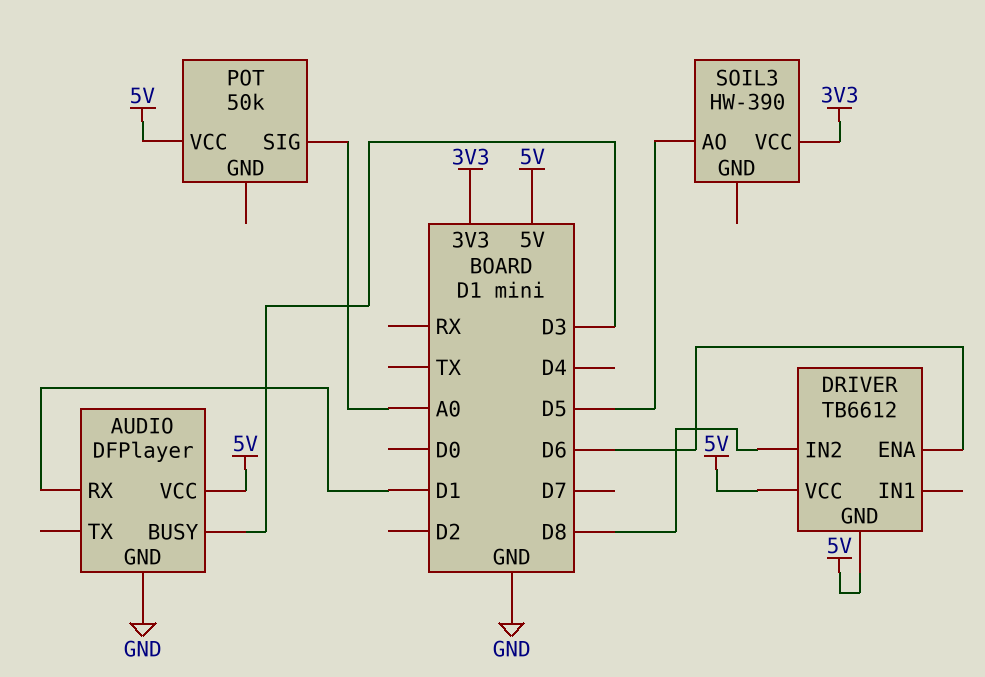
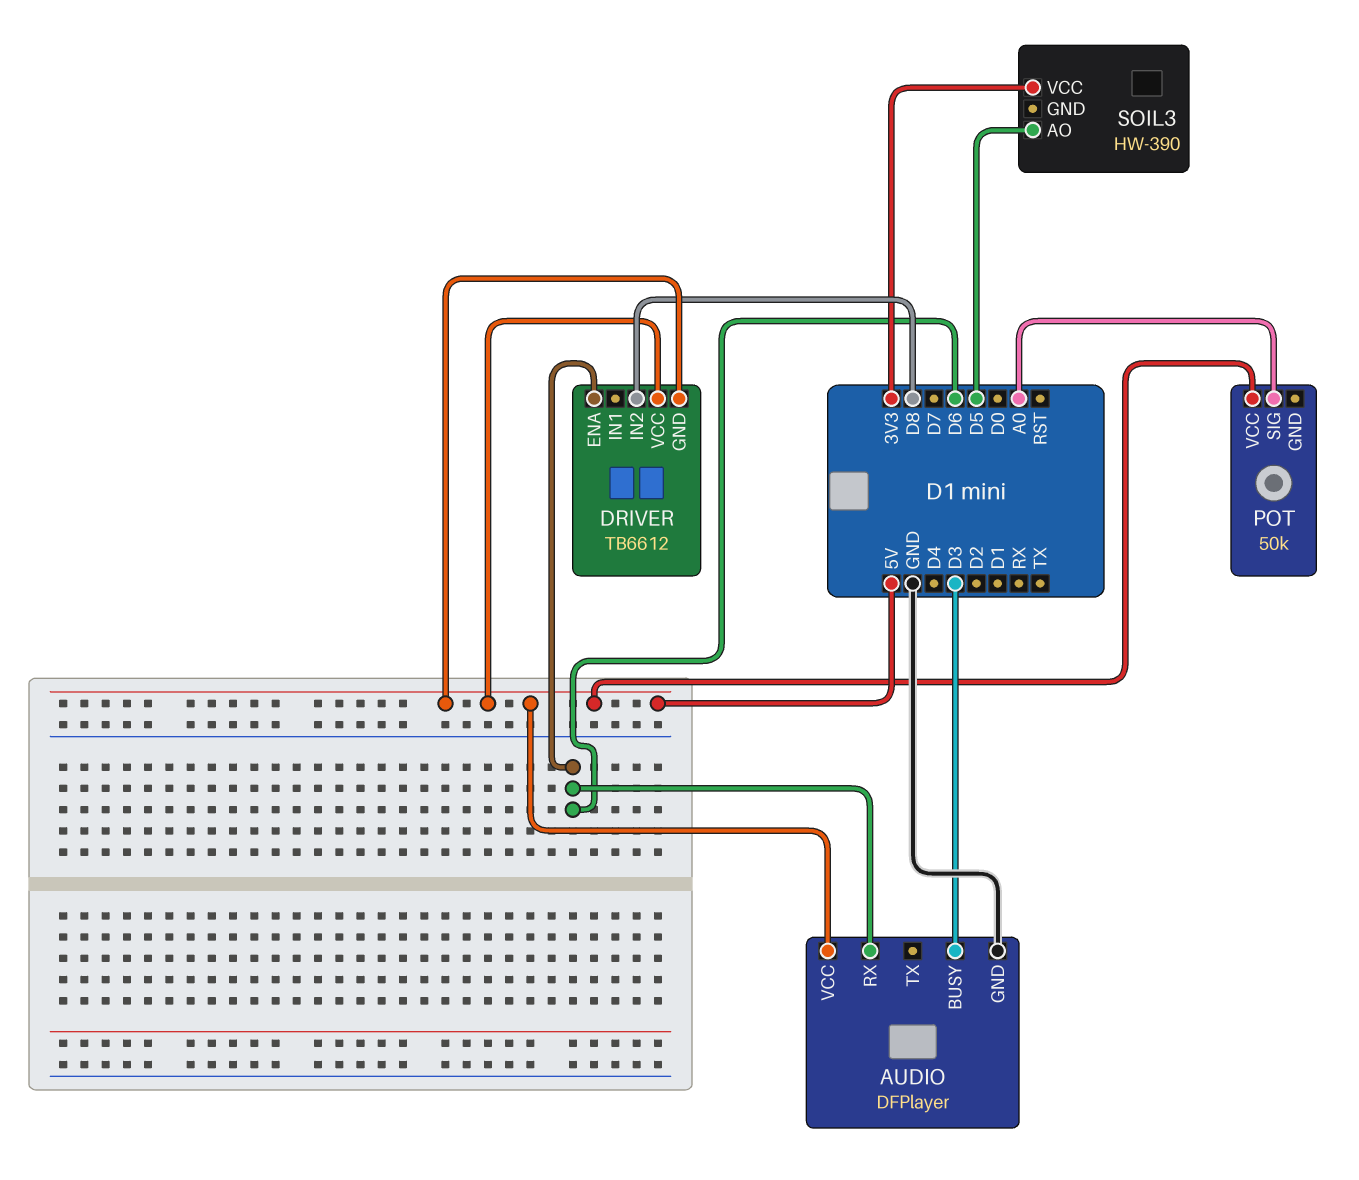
AUDIO pin RX: D1 -> D6

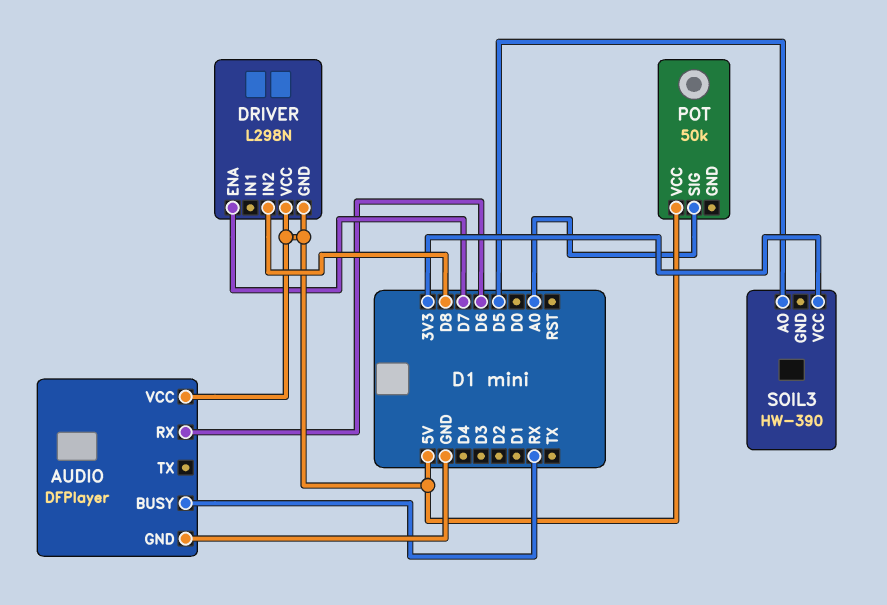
AUDIO pin BUSY: D3 -> RX
DRIVER: TB6612 -> L298N
DRIVER pin ENA: D6 -> D7

